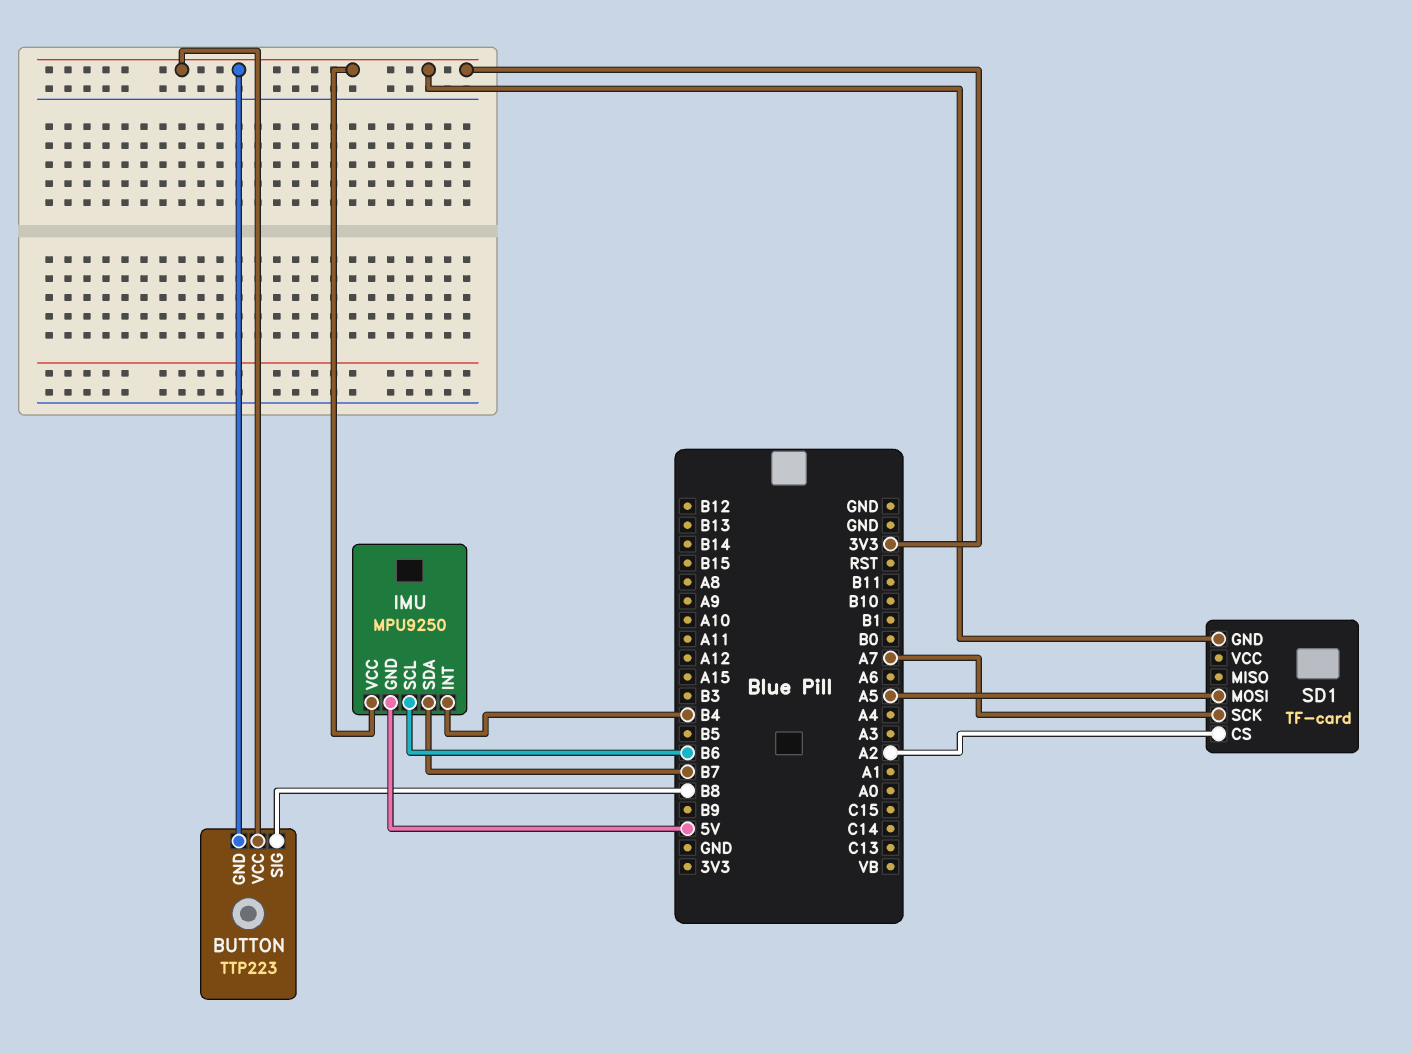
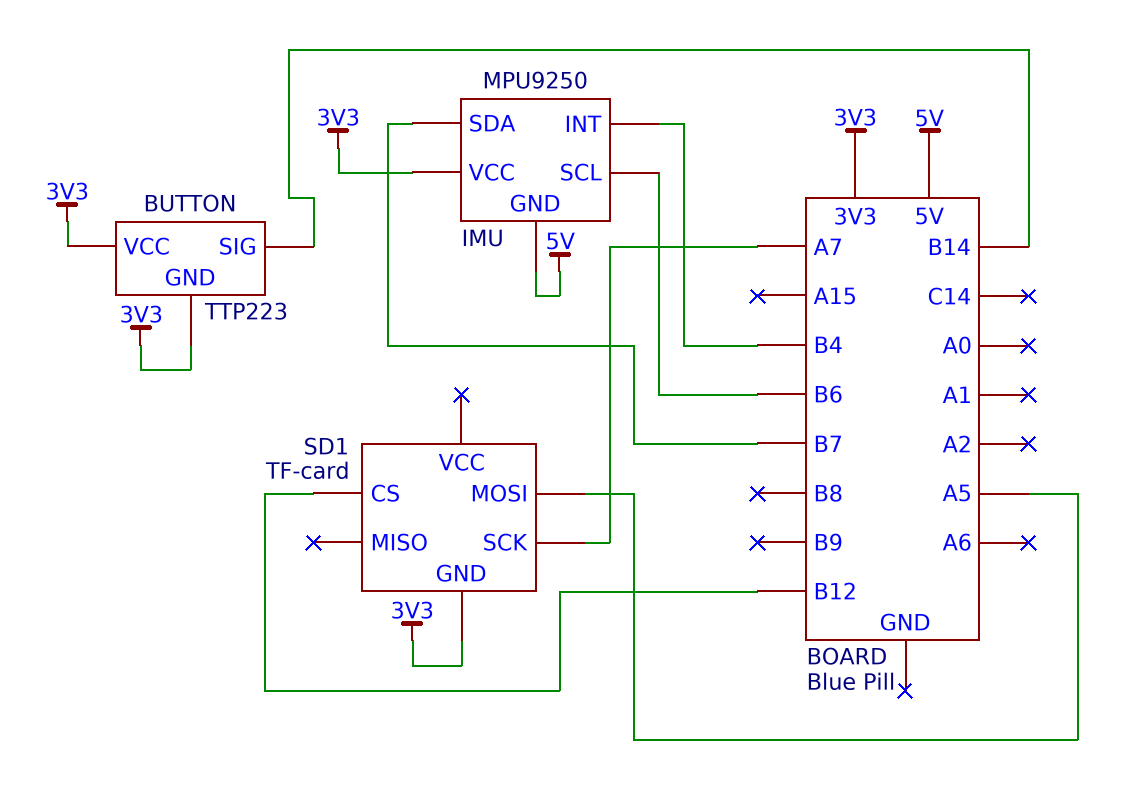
BUTTON pin SIG: B8 -> B14
SD1 pin CS: A2 -> B12

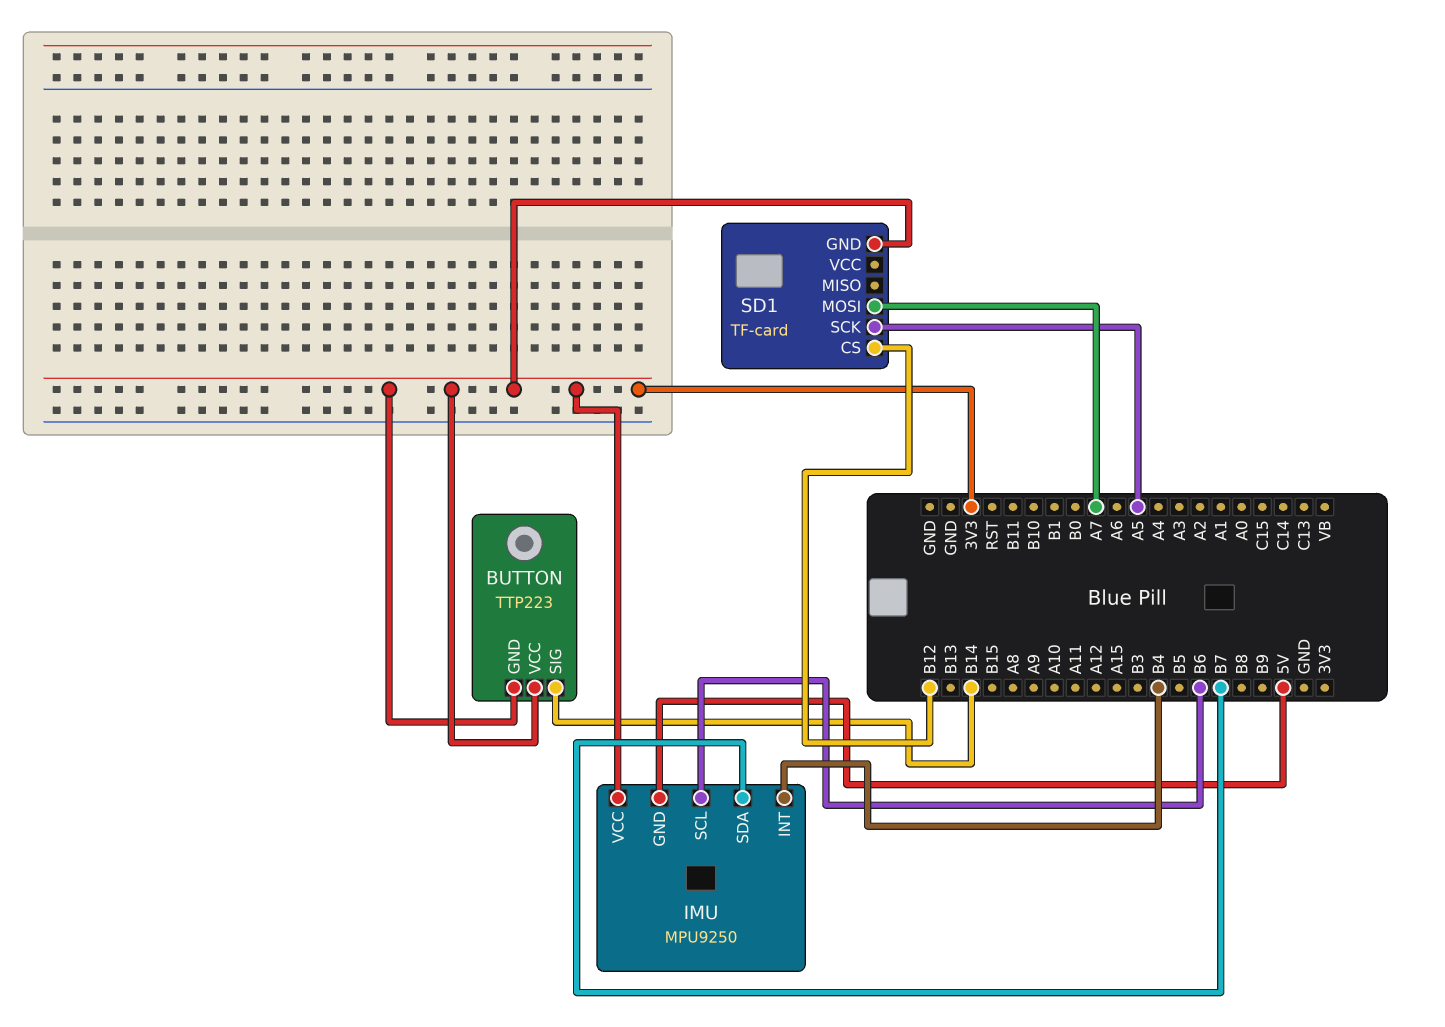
SD1 pin MOSI: A5 -> A7
SD1 pin SCK: A7 -> A5

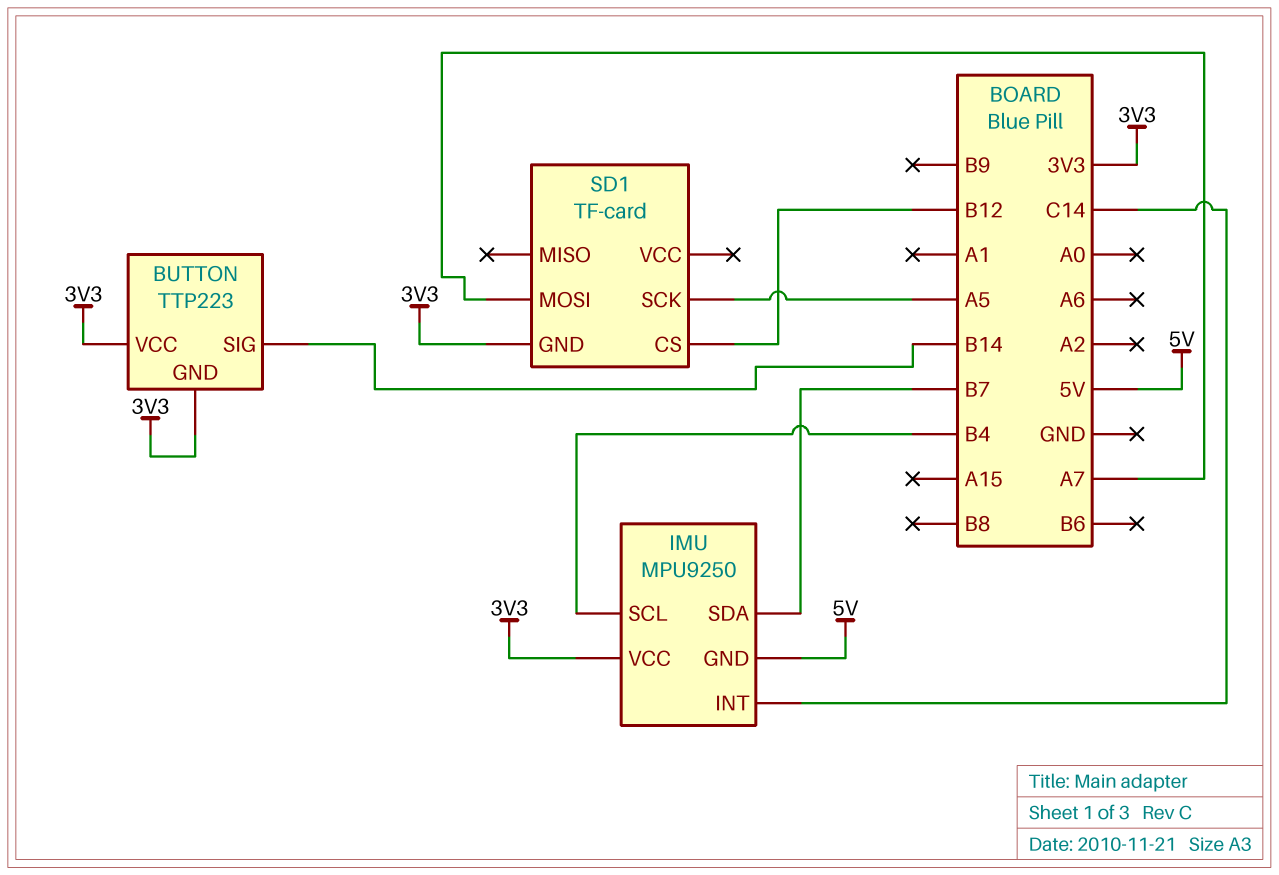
IMU pin INT: B4 -> C14
IMU pin SCL: B6 -> B4

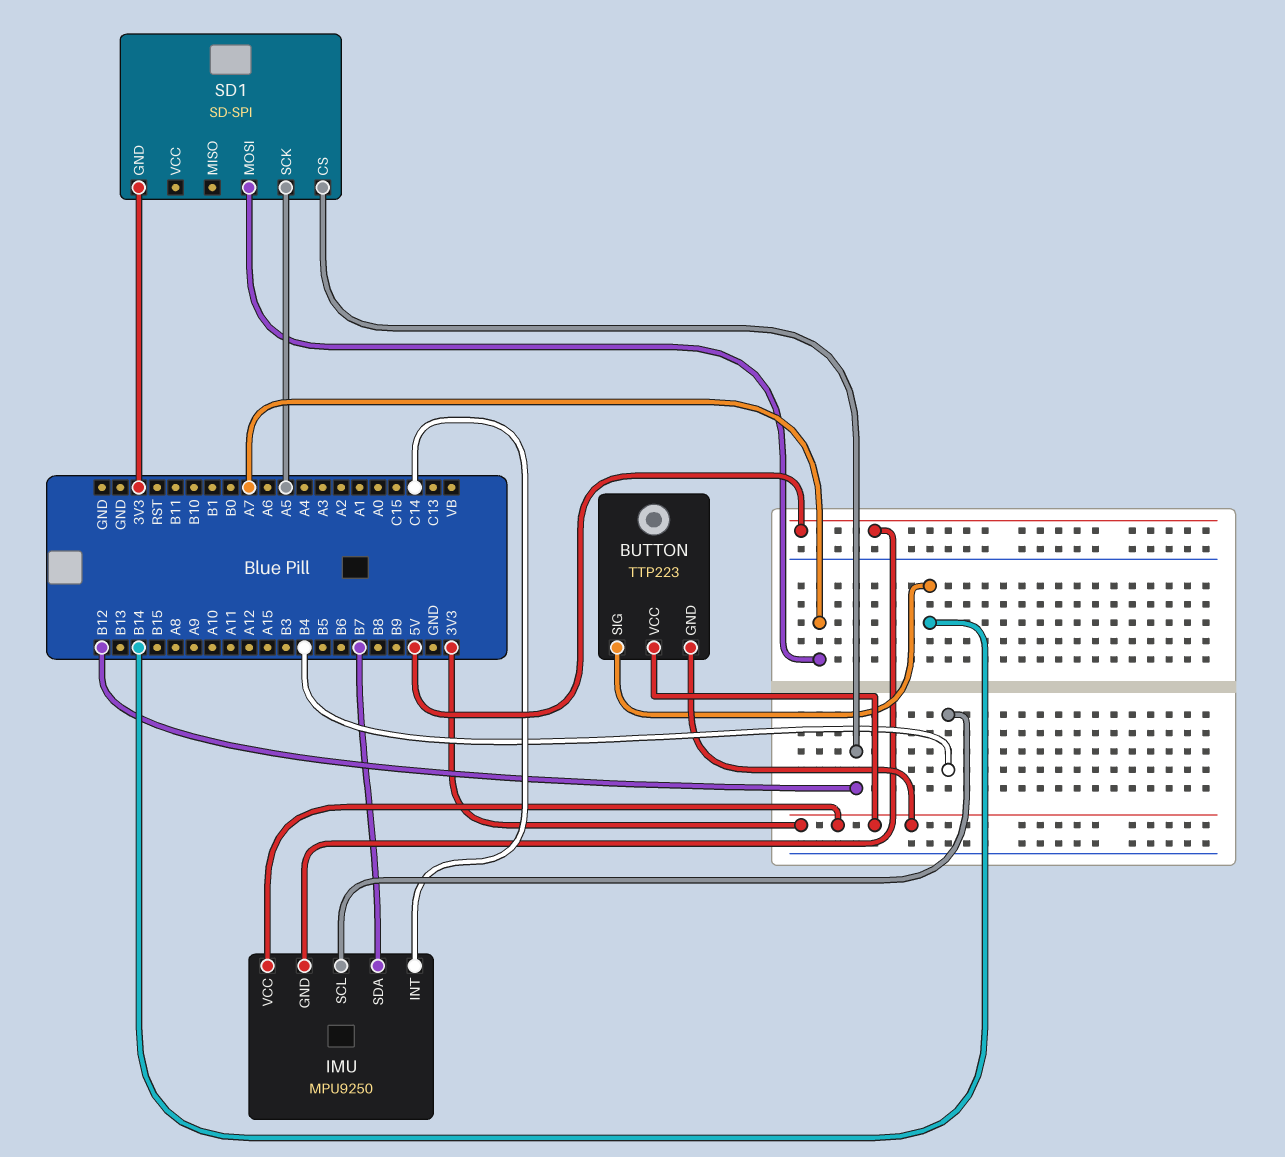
SD1: TF-card -> SD-SPI

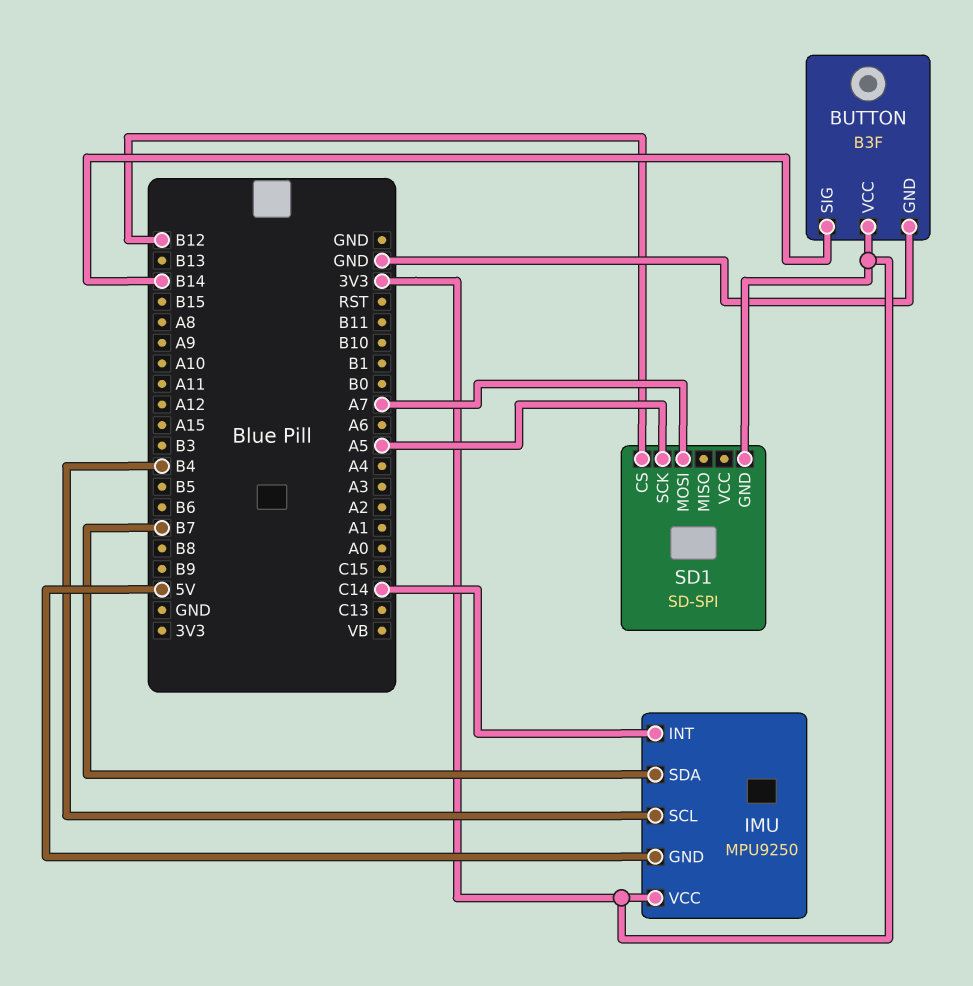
BUTTON: TTP223 -> B3F
BUTTON pin GND: 3V3 -> GND

